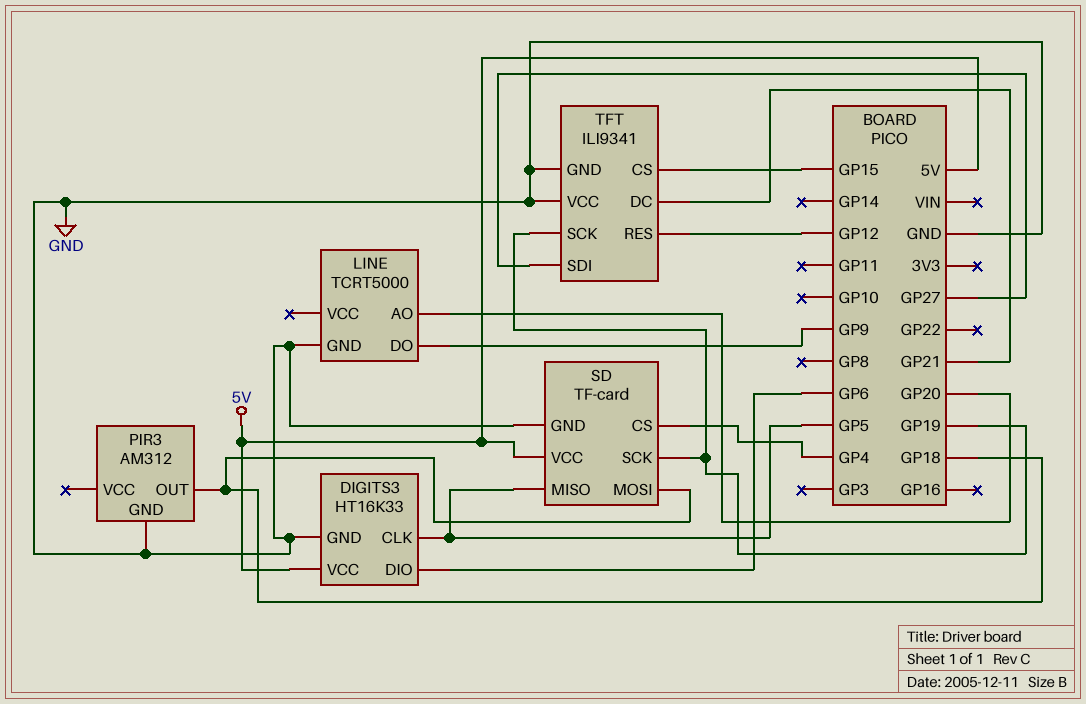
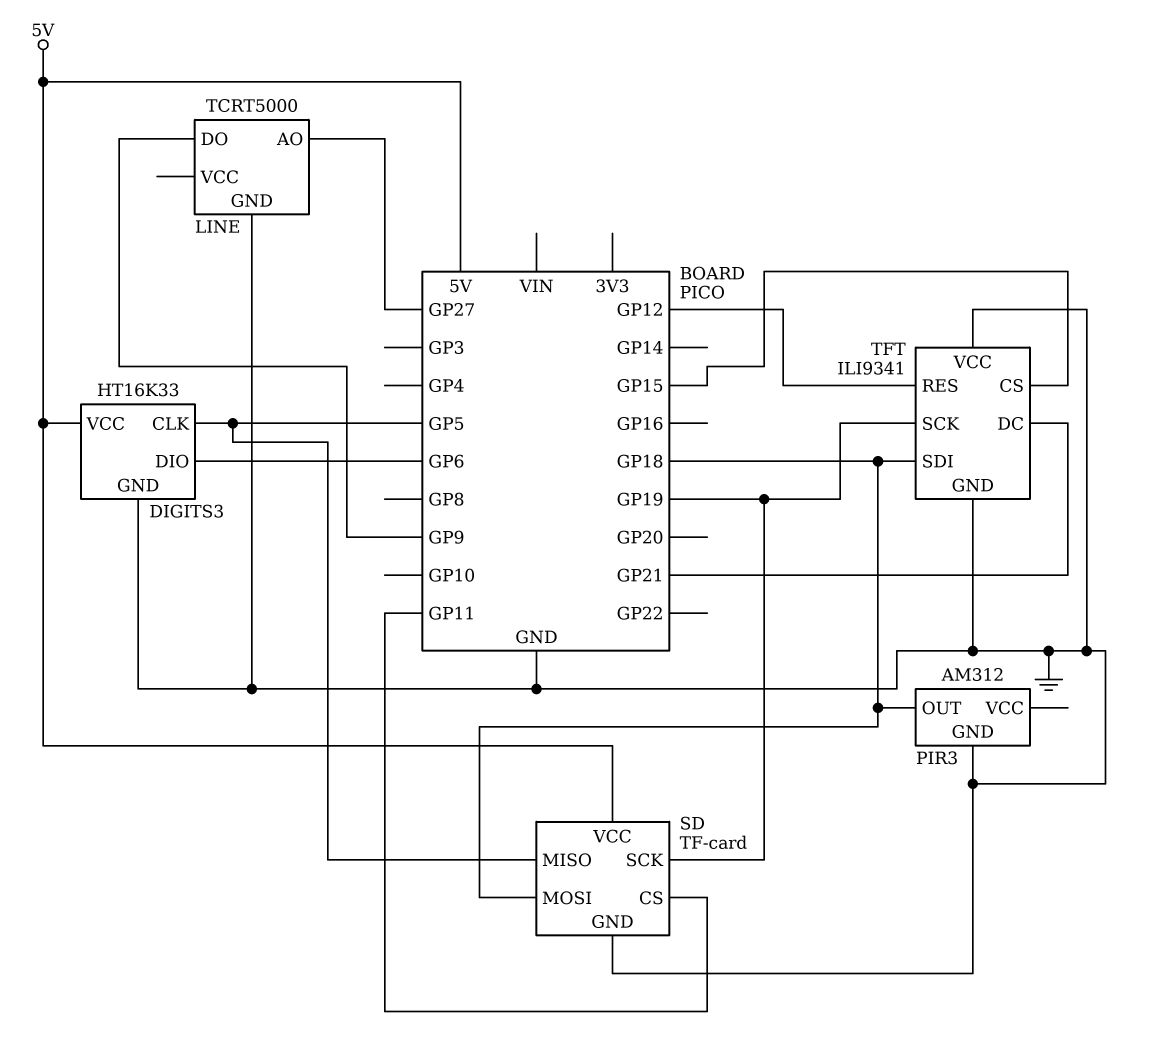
LINE pin AO: GP20 -> GP27
SD pin CS: GP4 -> GP11
TFT pin SDI: GP27 -> GP18

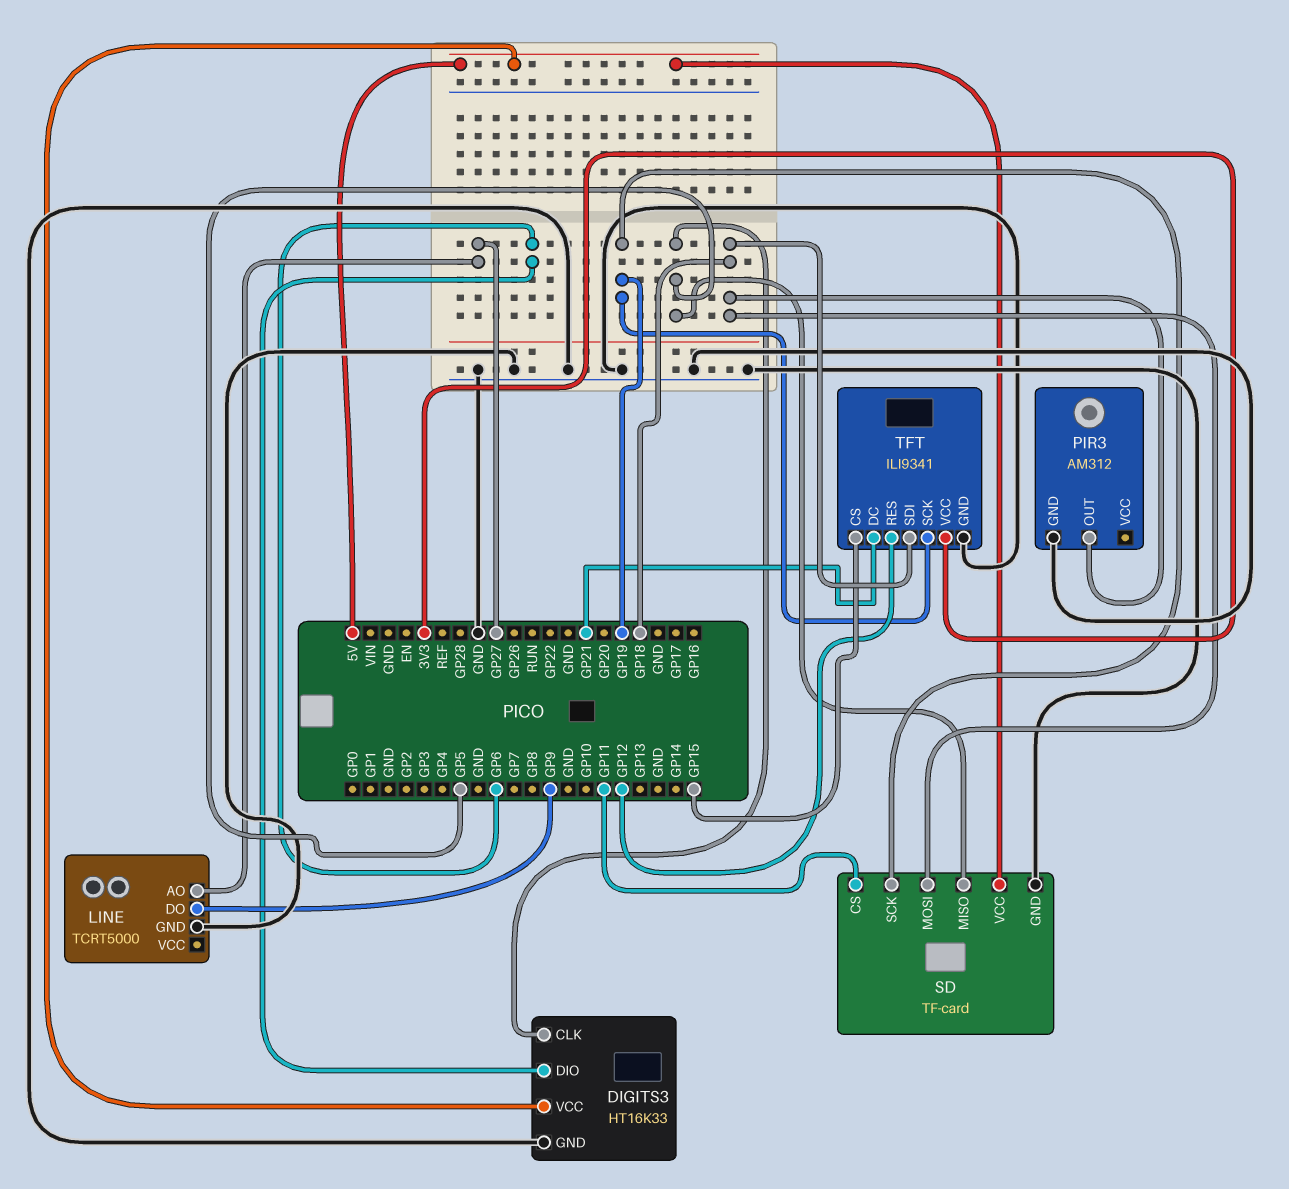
TFT pin VCC: GND -> 3V3

